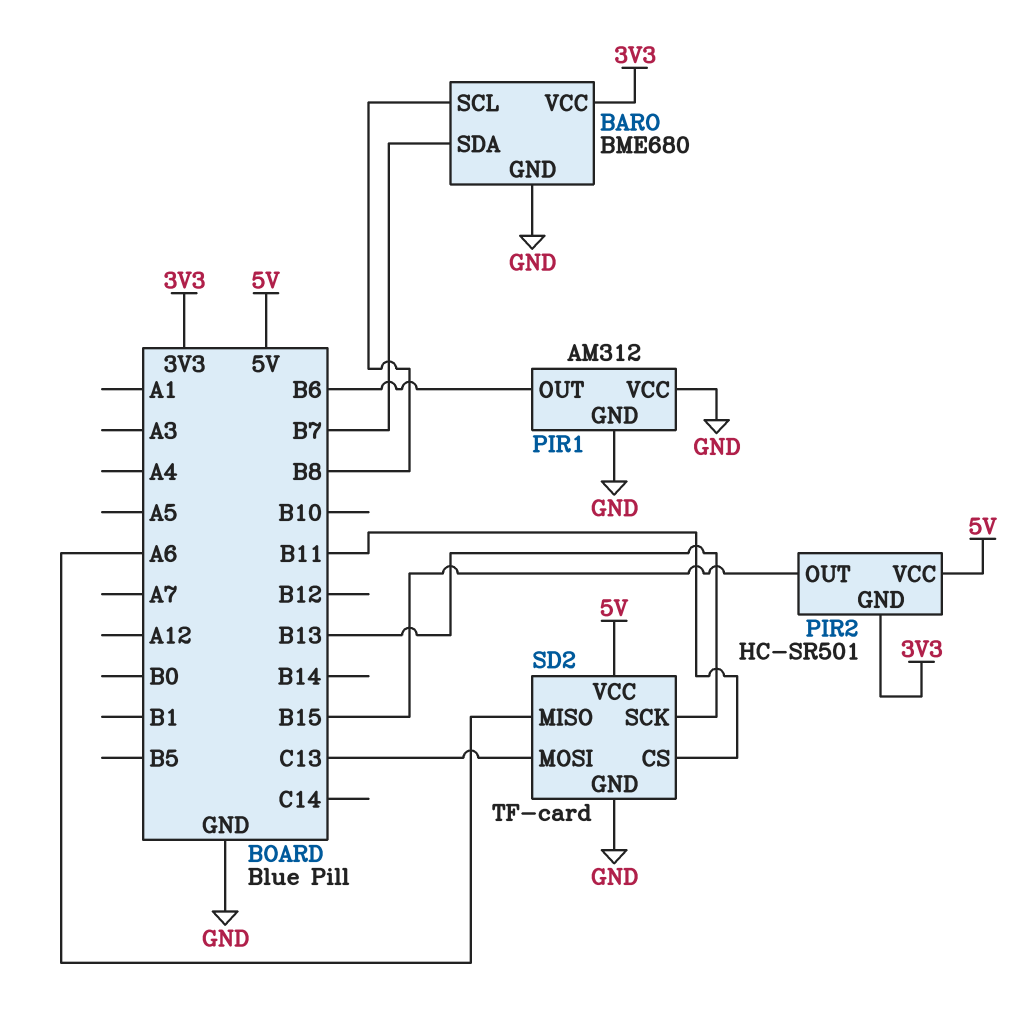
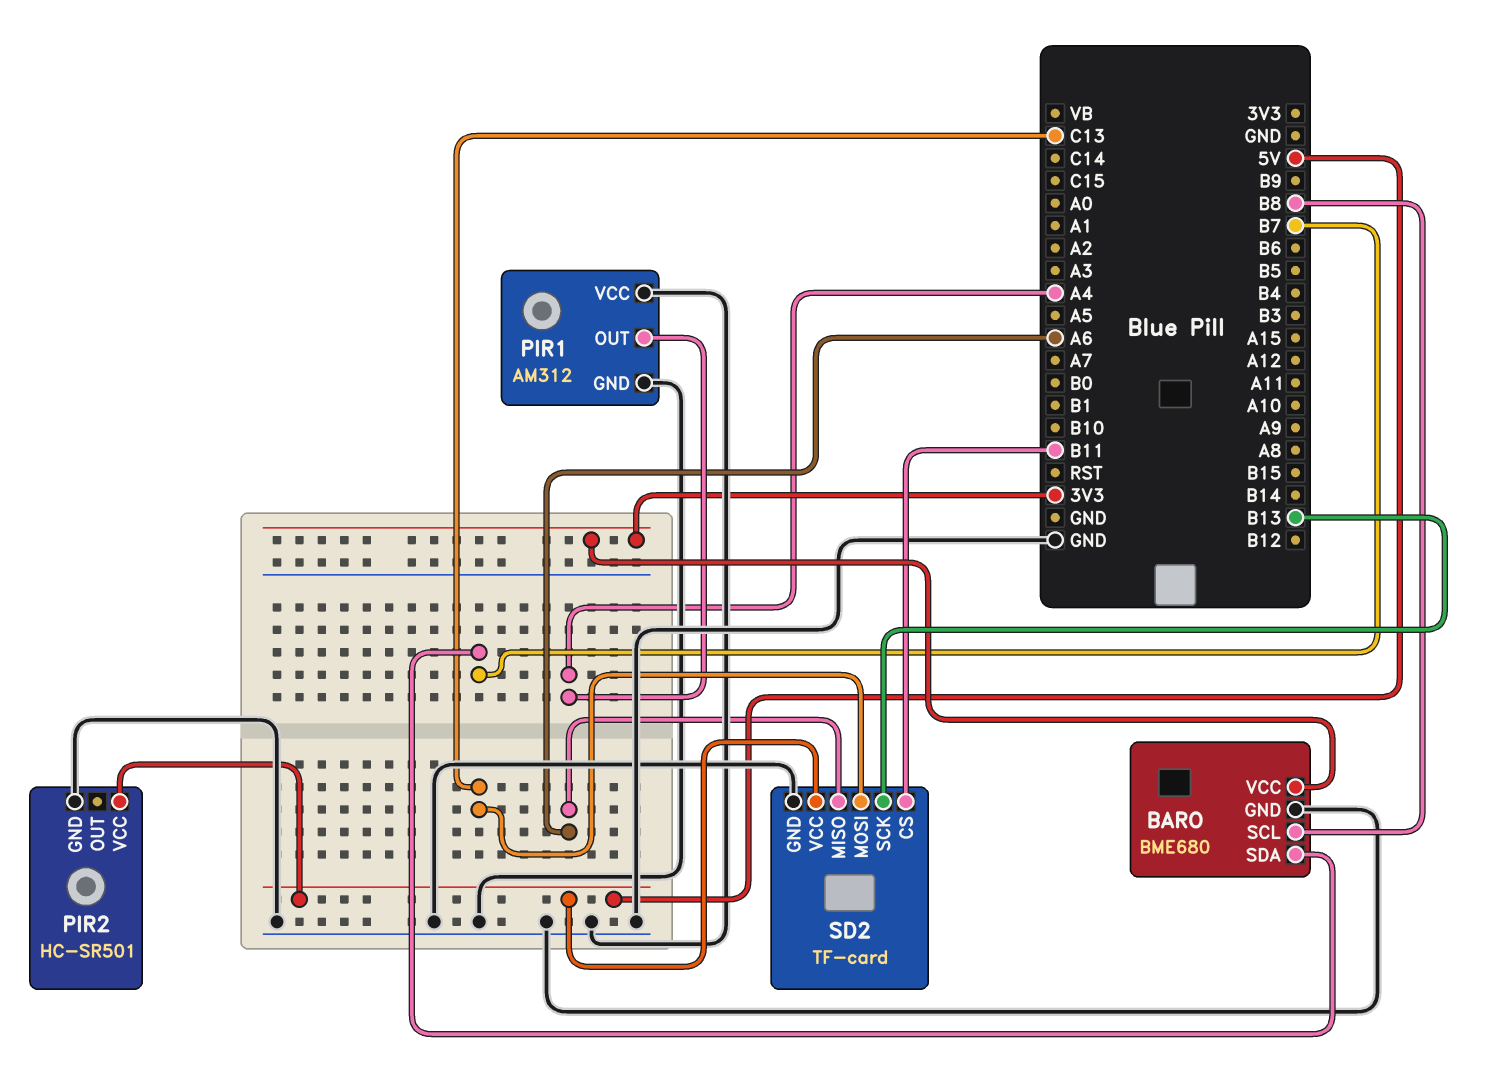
PIR1 pin OUT: B6 -> A4
PIR2 pin GND: 3V3 -> GND
PIR2 pin OUT: B15 -> none

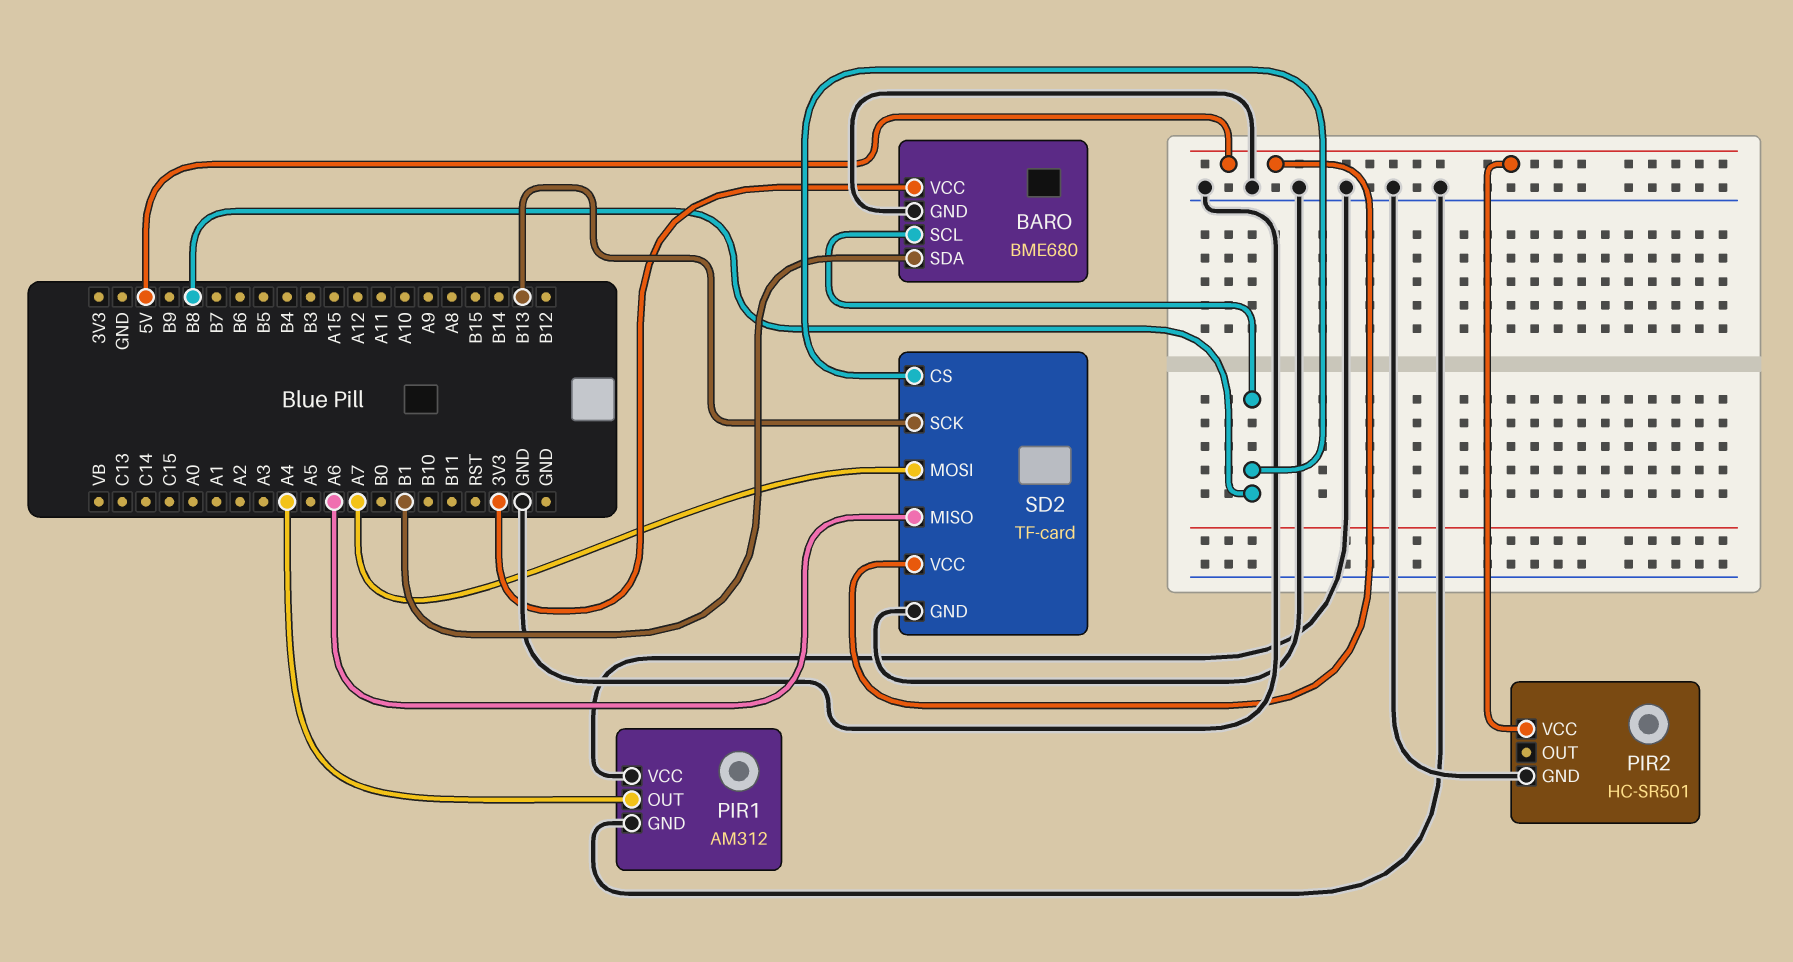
BARO pin SDA: B7 -> B1
SD2 pin CS: B11 -> B8
SD2 pin MOSI: C13 -> A7

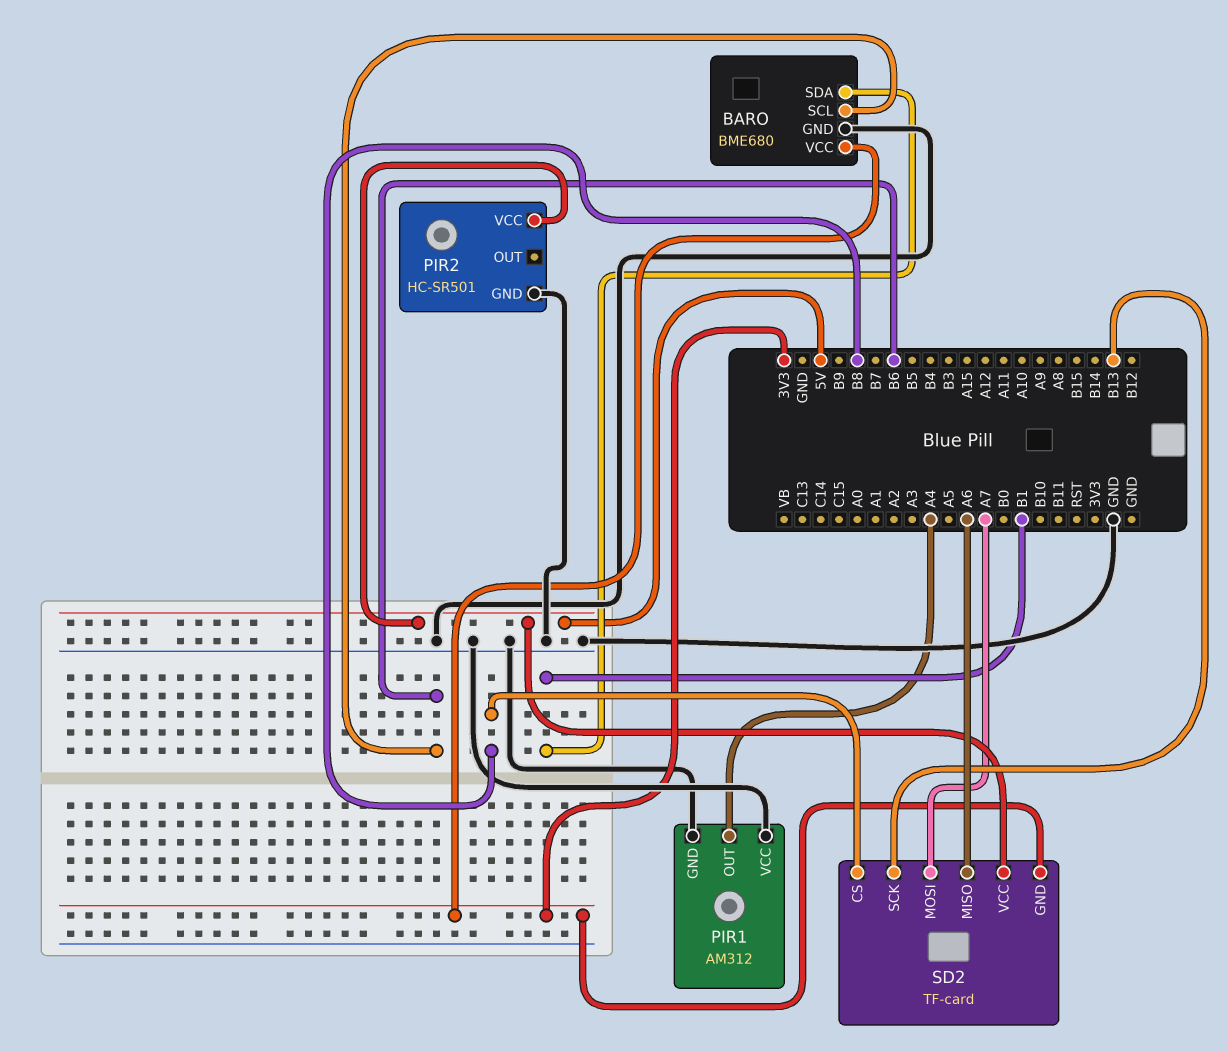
BARO pin SCL: B8 -> B6
SD2 pin GND: GND -> 3V3

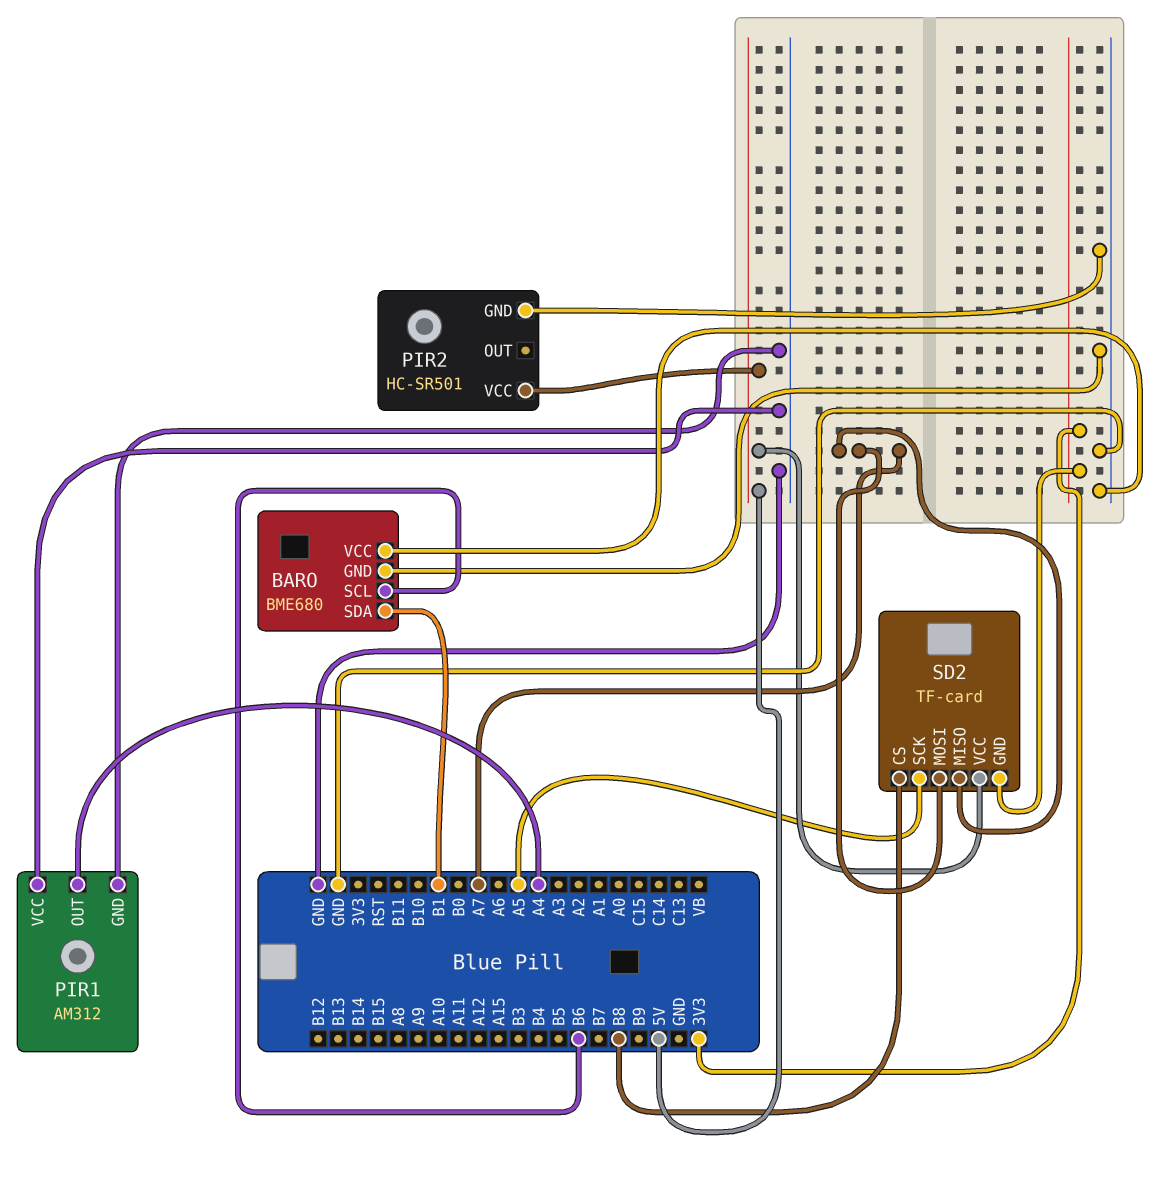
BARO pin VCC: 3V3 -> GND
SD2 pin MISO: A6 -> A7
SD2 pin SCK: B13 -> A5

